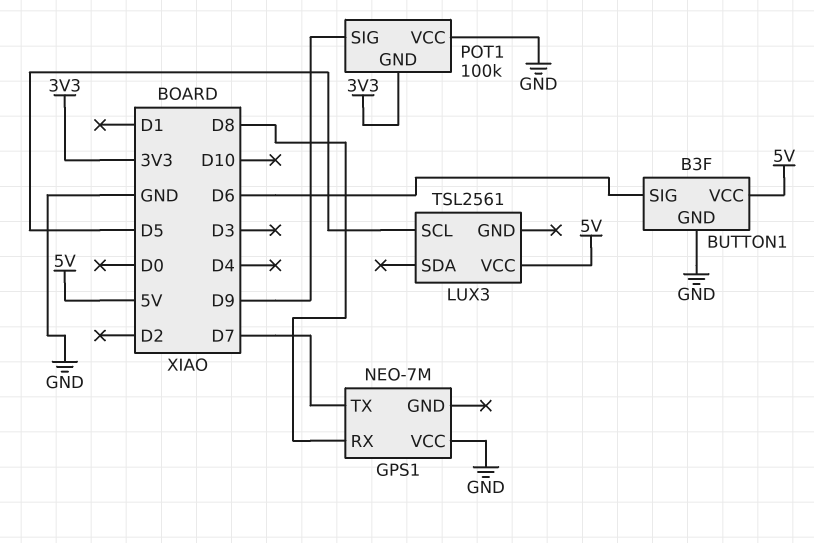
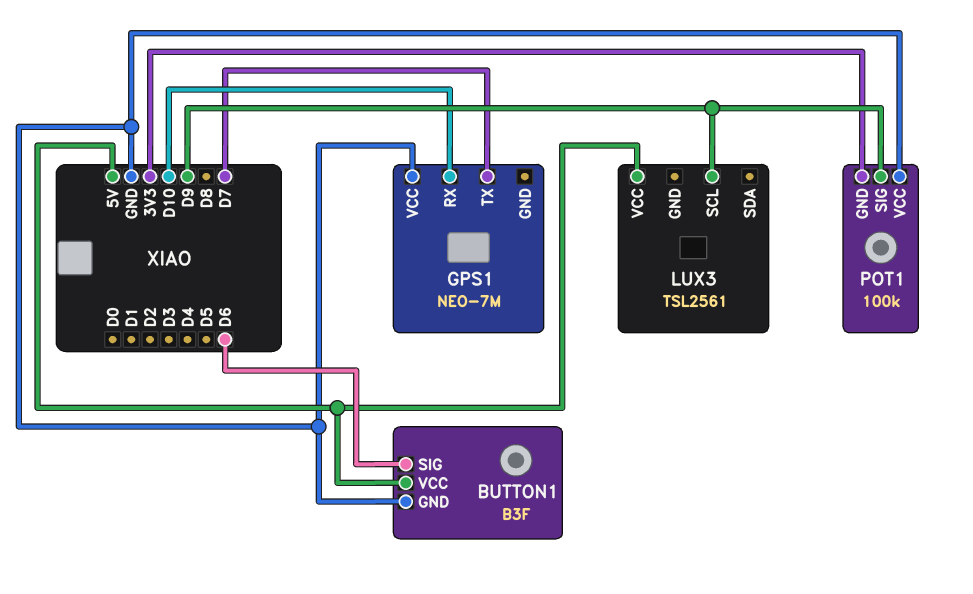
GPS1 pin RX: D8 -> D10
LUX3 pin SCL: D5 -> D9

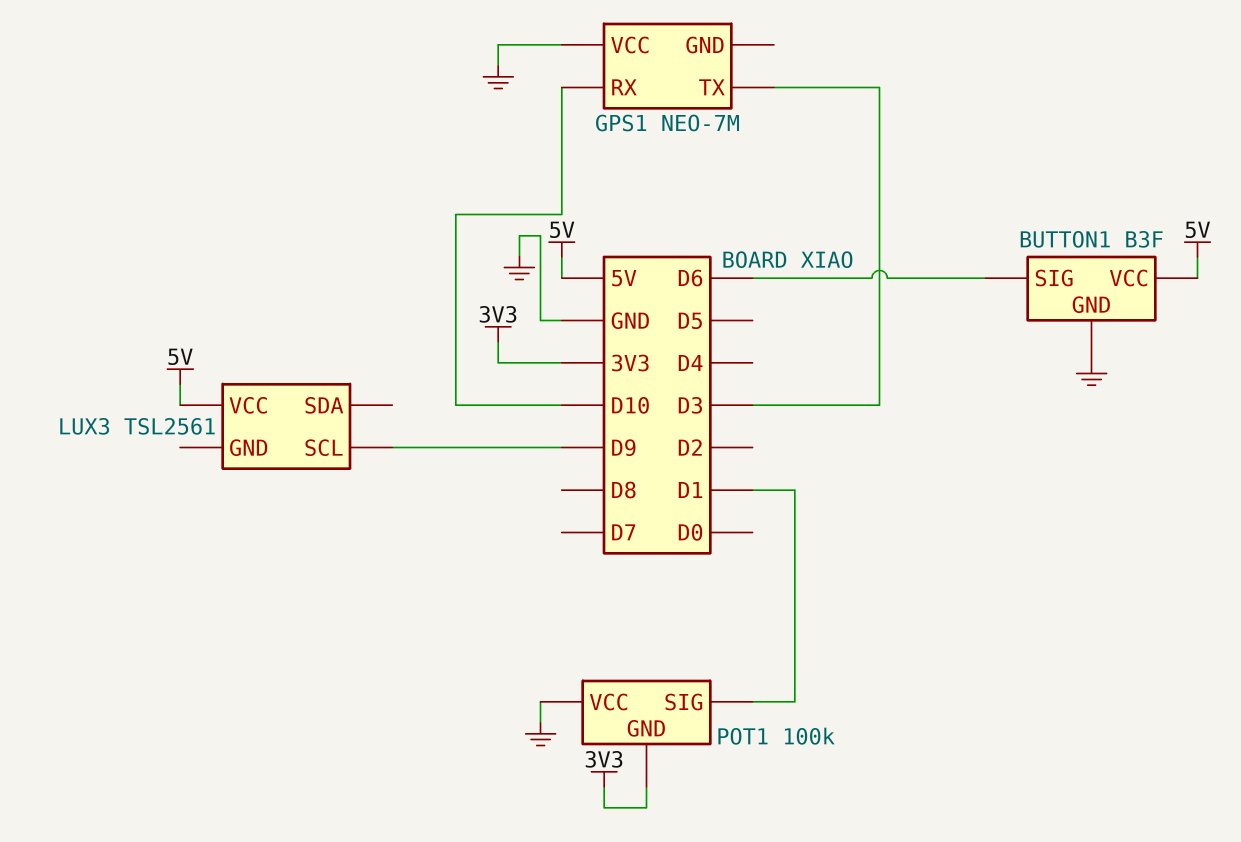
GPS1 pin TX: D7 -> D3
POT1 pin SIG: D9 -> D1

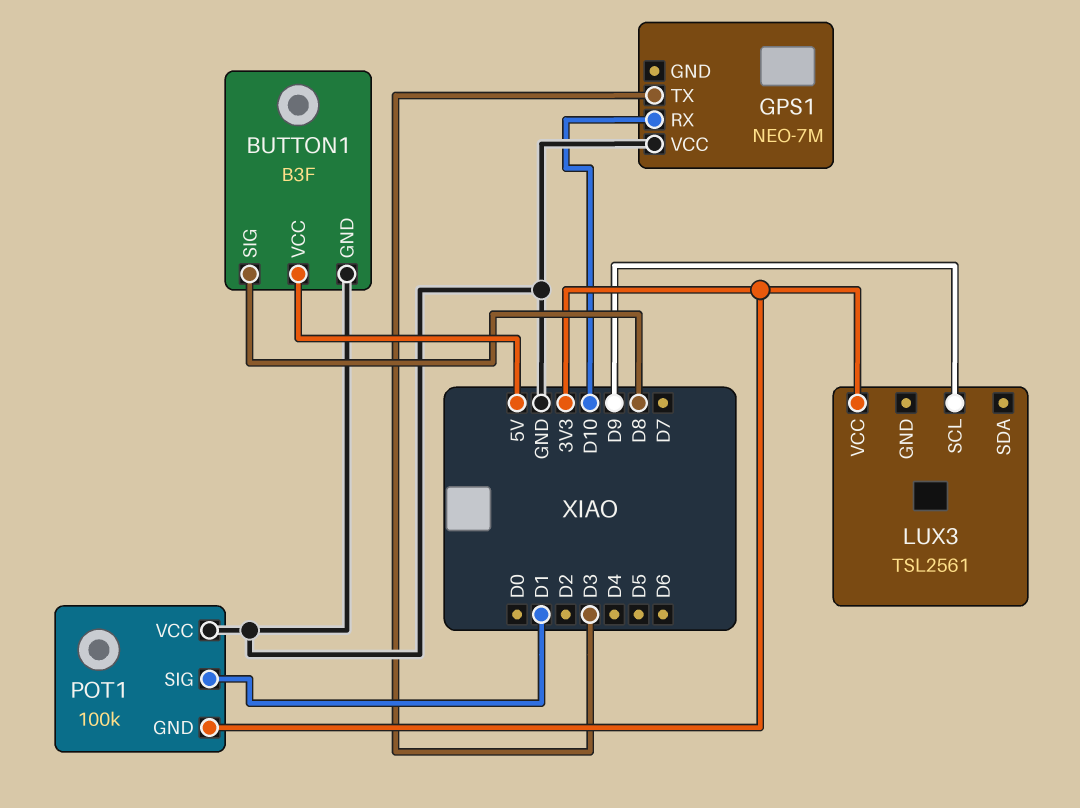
BUTTON1 pin SIG: D6 -> D8
LUX3 pin VCC: 5V -> 3V3

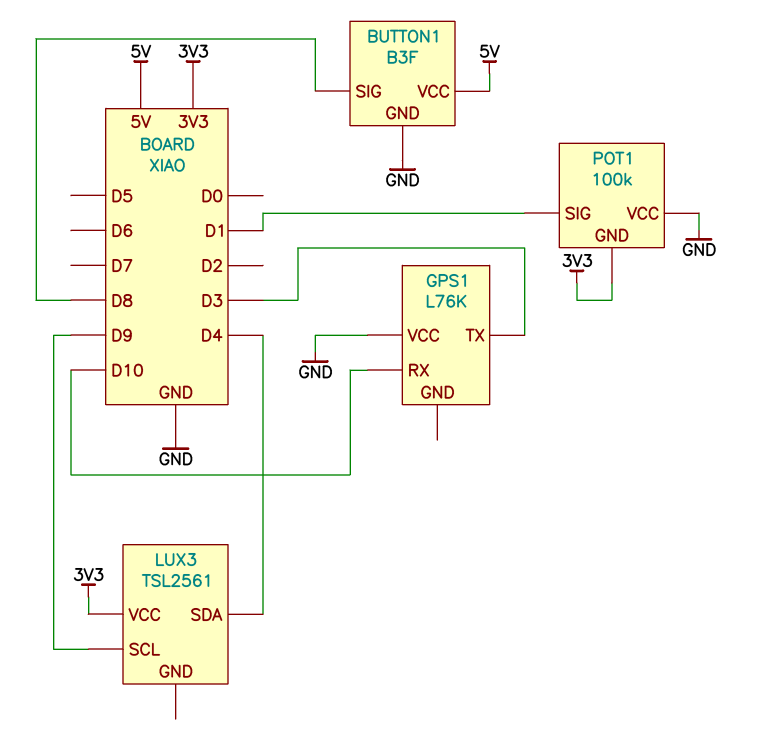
GPS1: NEO-7M -> L76K
LUX3 pin SDA: none -> D4

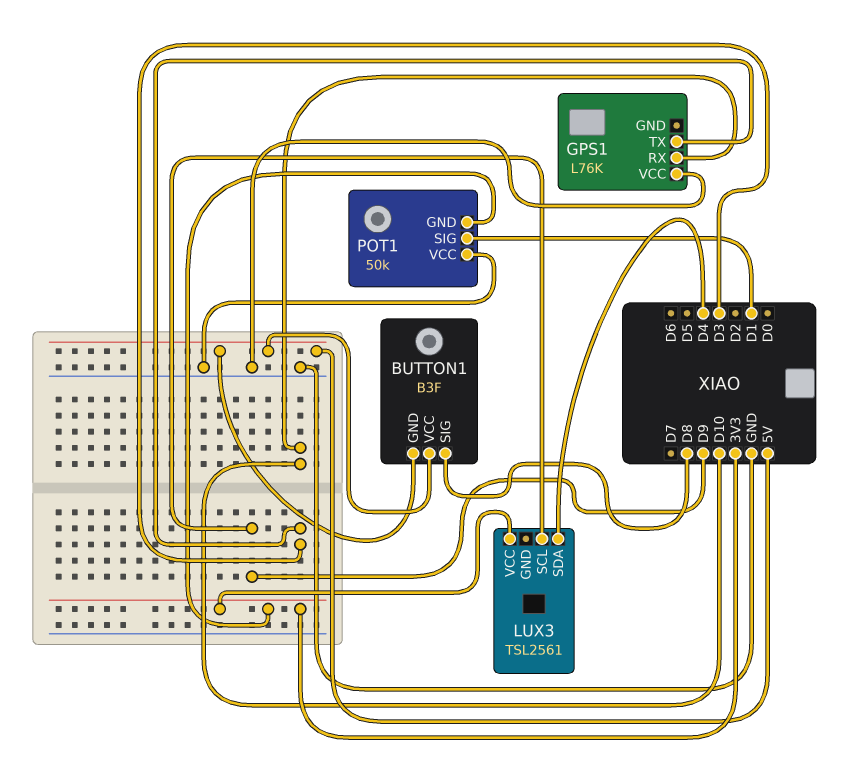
BUTTON1 pin GND: GND -> 5V
POT1: 100k -> 50k

